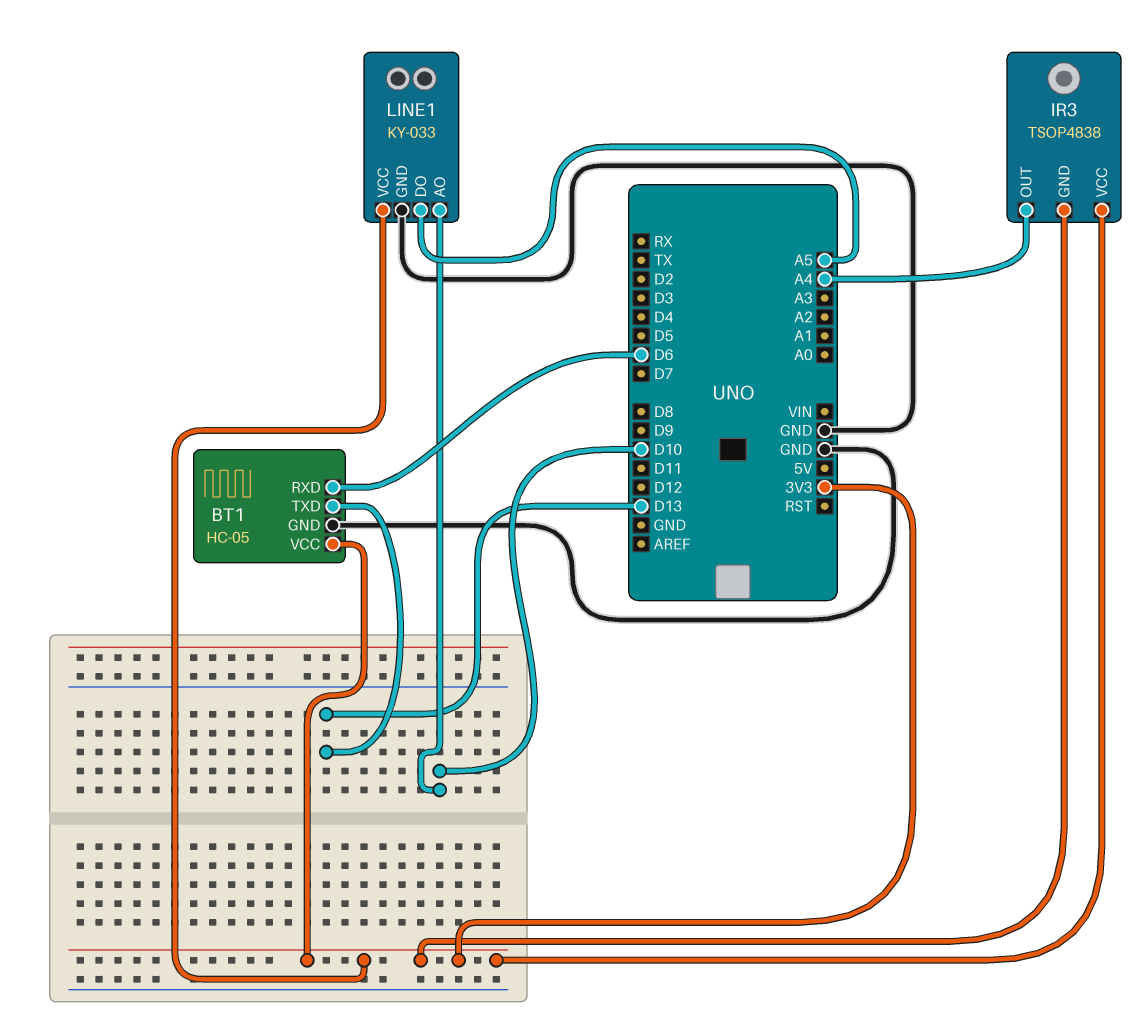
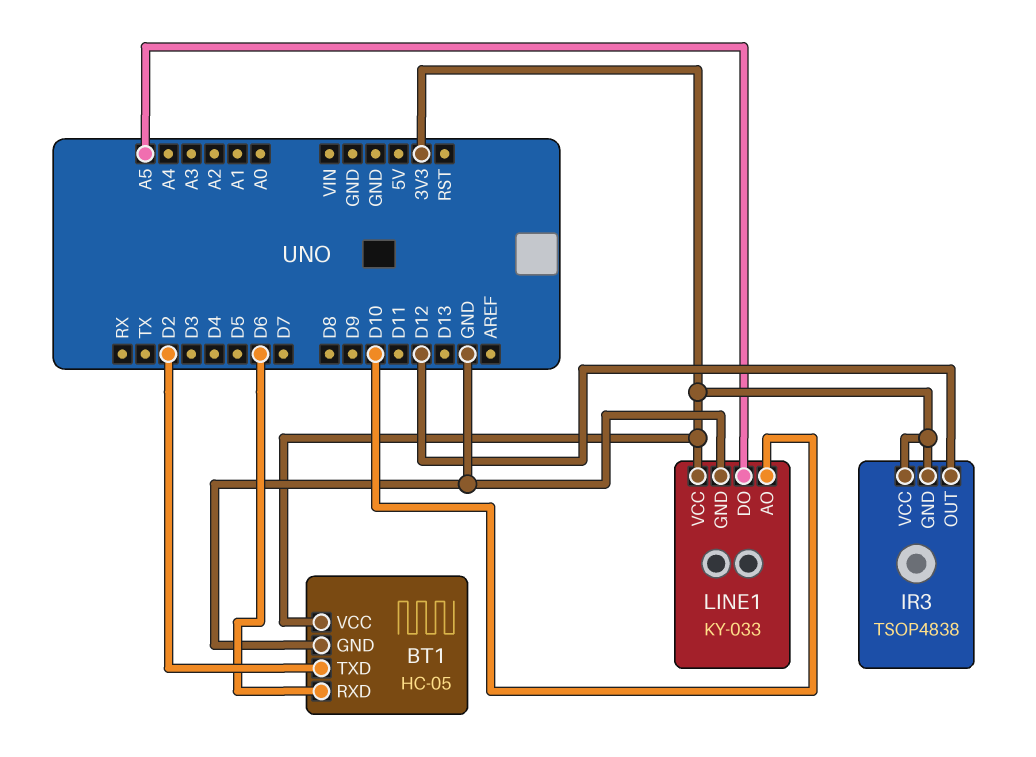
BT1 pin TXD: D13 -> D2
IR3 pin OUT: A4 -> D12

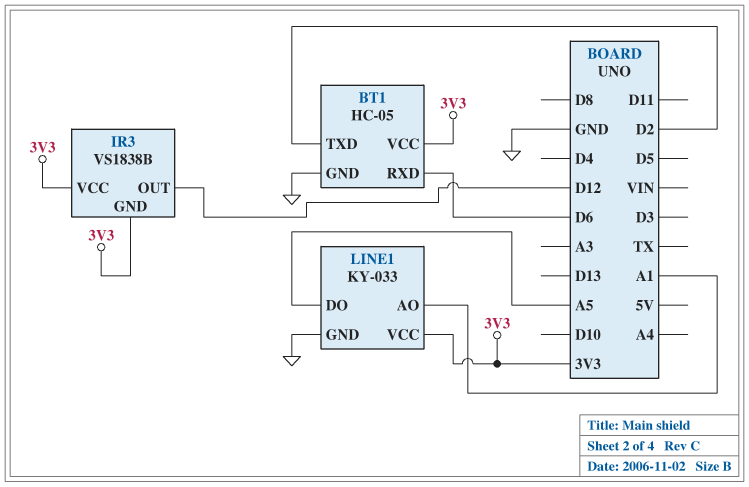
IR3: TSOP4838 -> VS1838B
LINE1 pin AO: D10 -> A1

